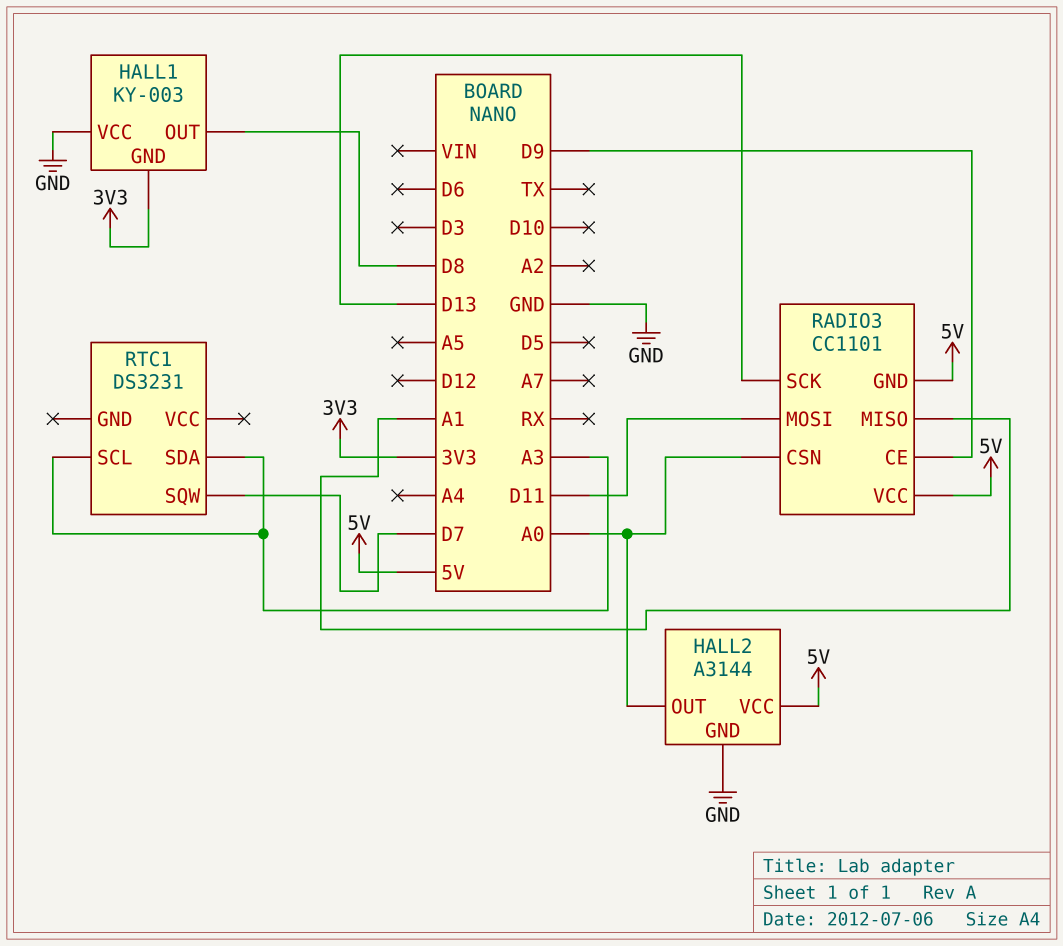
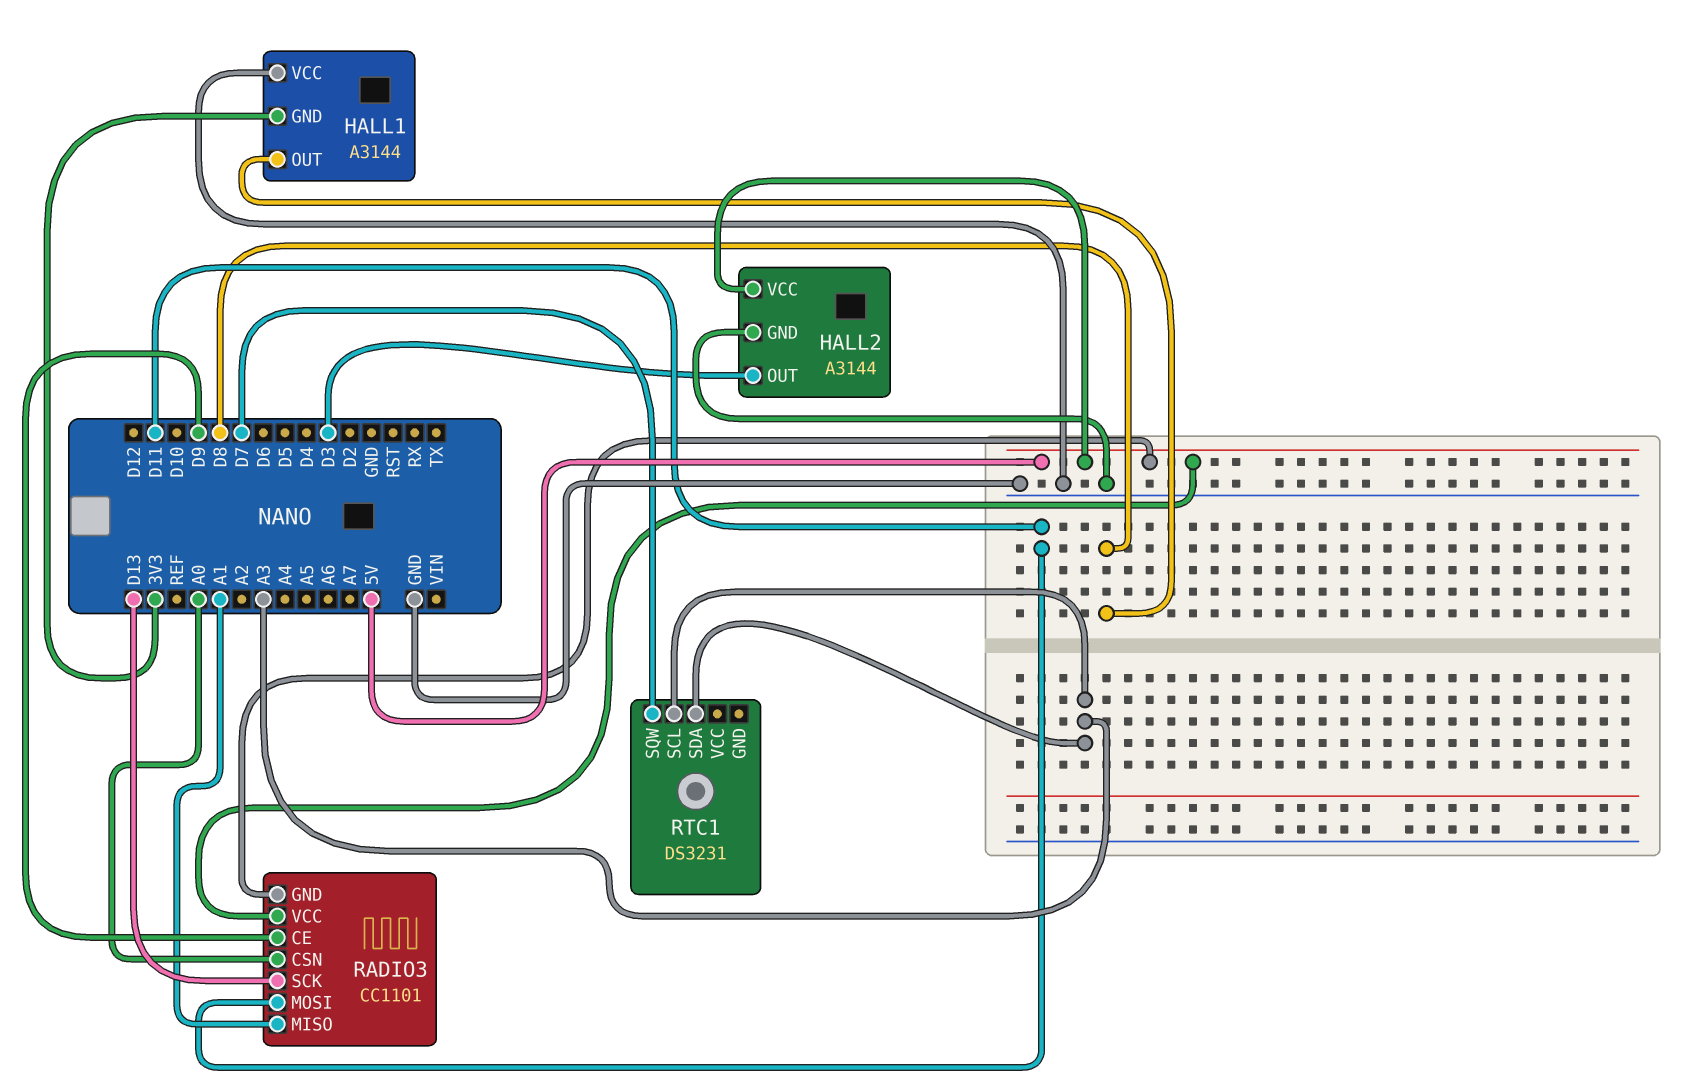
HALL1: KY-003 -> A3144
HALL2 pin OUT: A0 -> D3

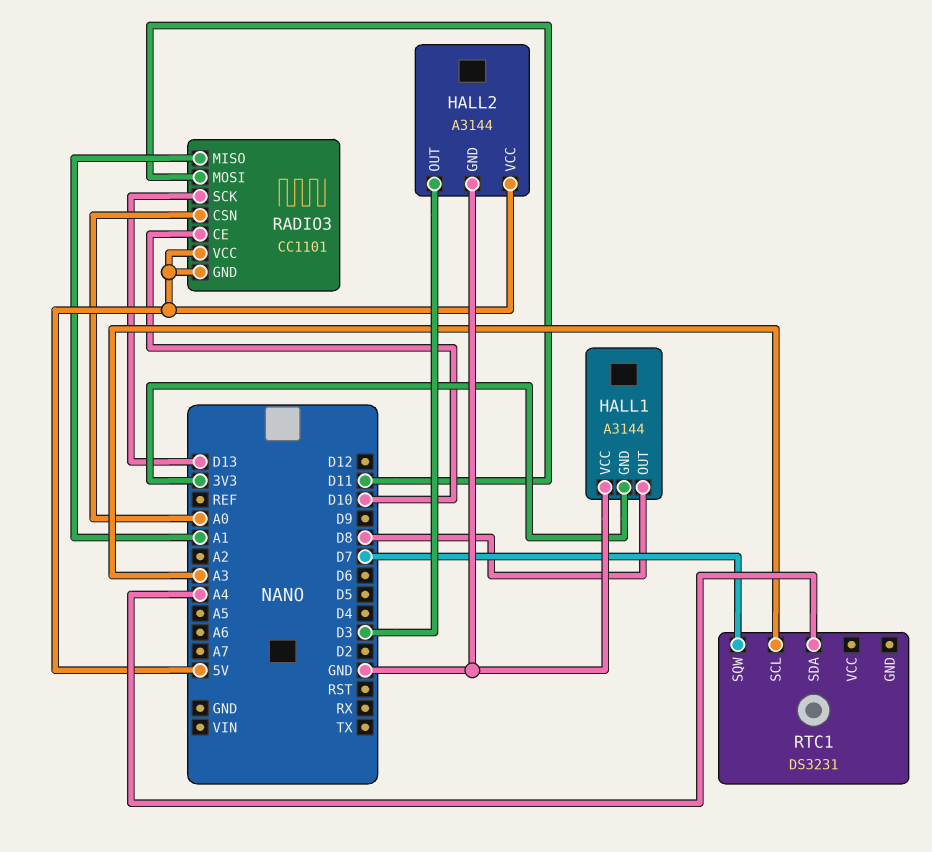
RADIO3 pin CE: D9 -> D10
RTC1 pin SDA: A3 -> A4

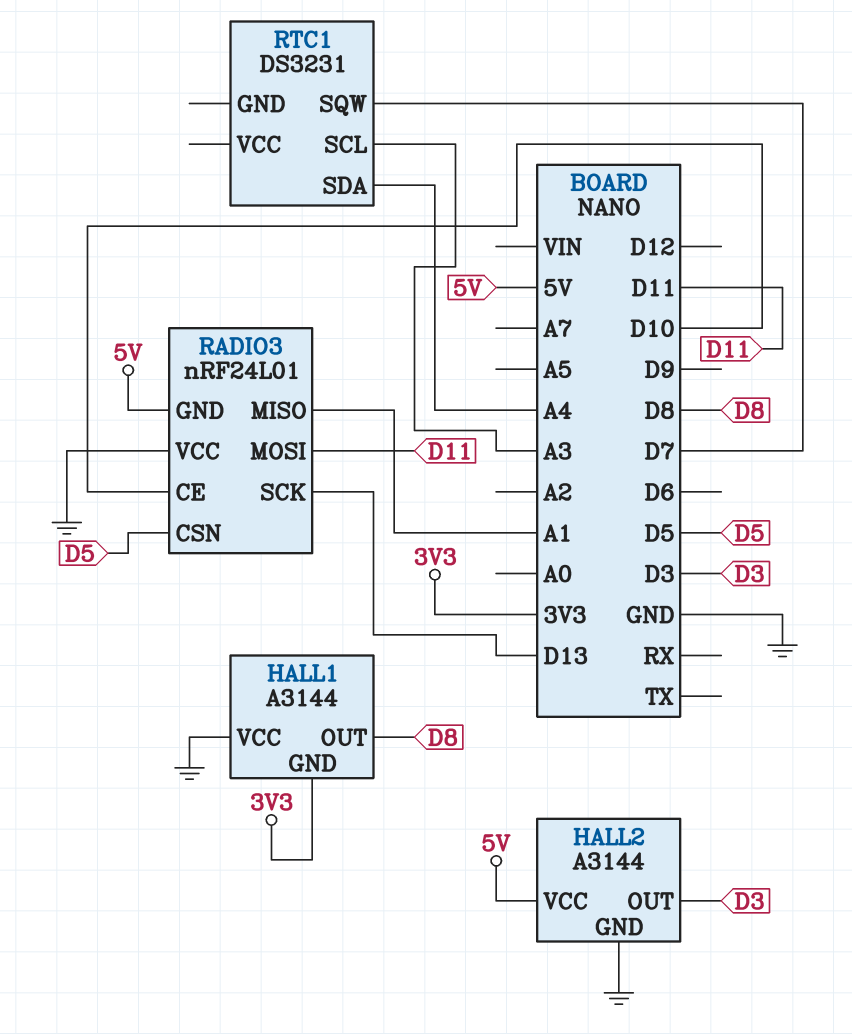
RADIO3: CC1101 -> nRF24L01
RADIO3 pin CSN: A0 -> D5
RADIO3 pin VCC: 5V -> GND

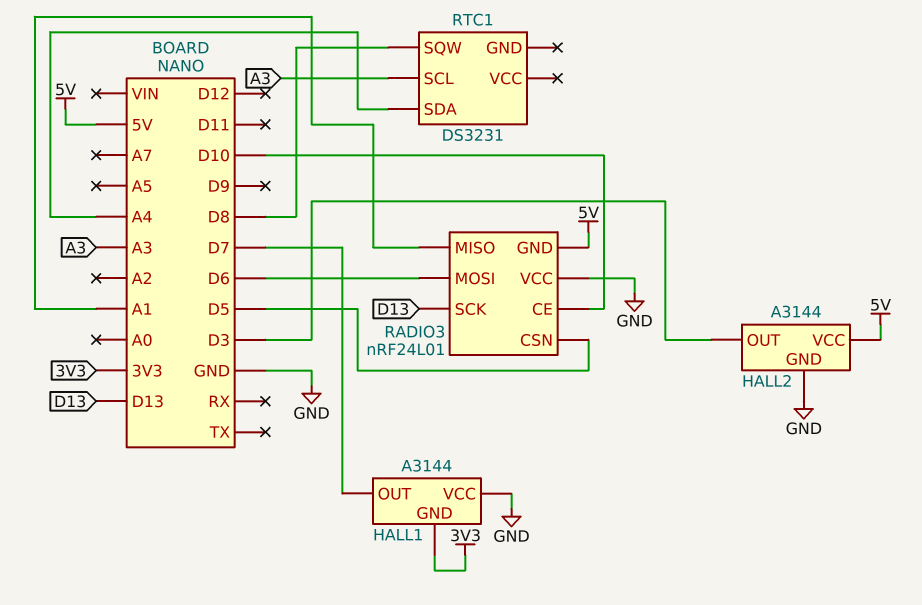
HALL1 pin OUT: D8 -> D7
RADIO3 pin MOSI: D11 -> D6
RTC1 pin SQW: D7 -> D8

